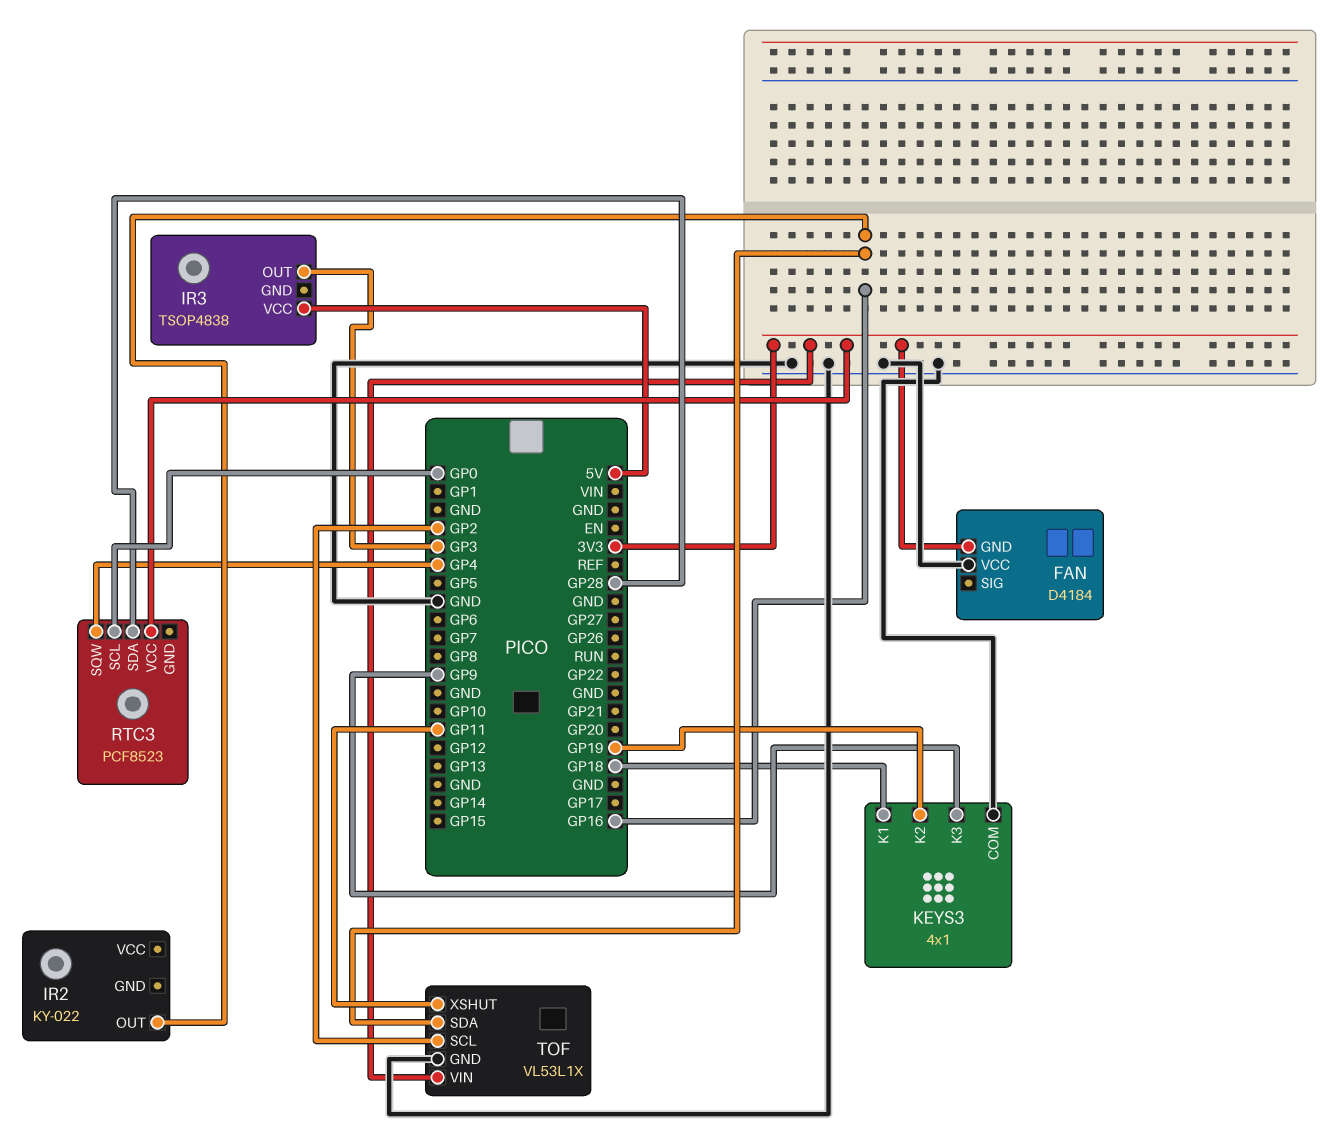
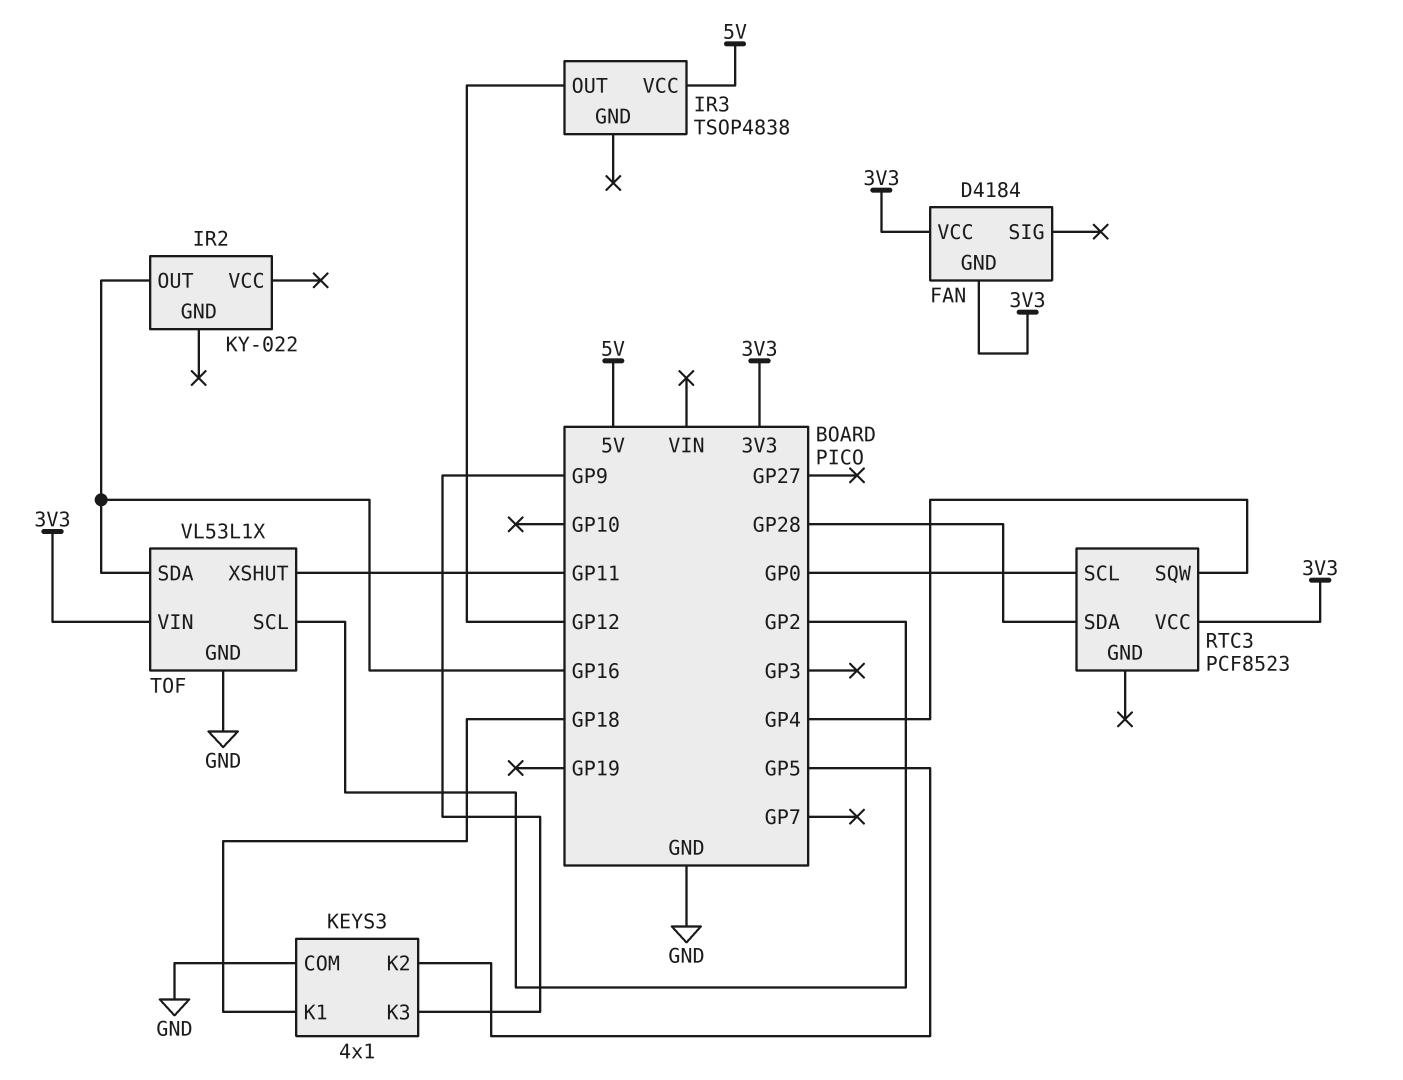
FAN pin VCC: GND -> 3V3
IR3 pin OUT: GP3 -> GP12
KEYS3 pin K2: GP19 -> GP5

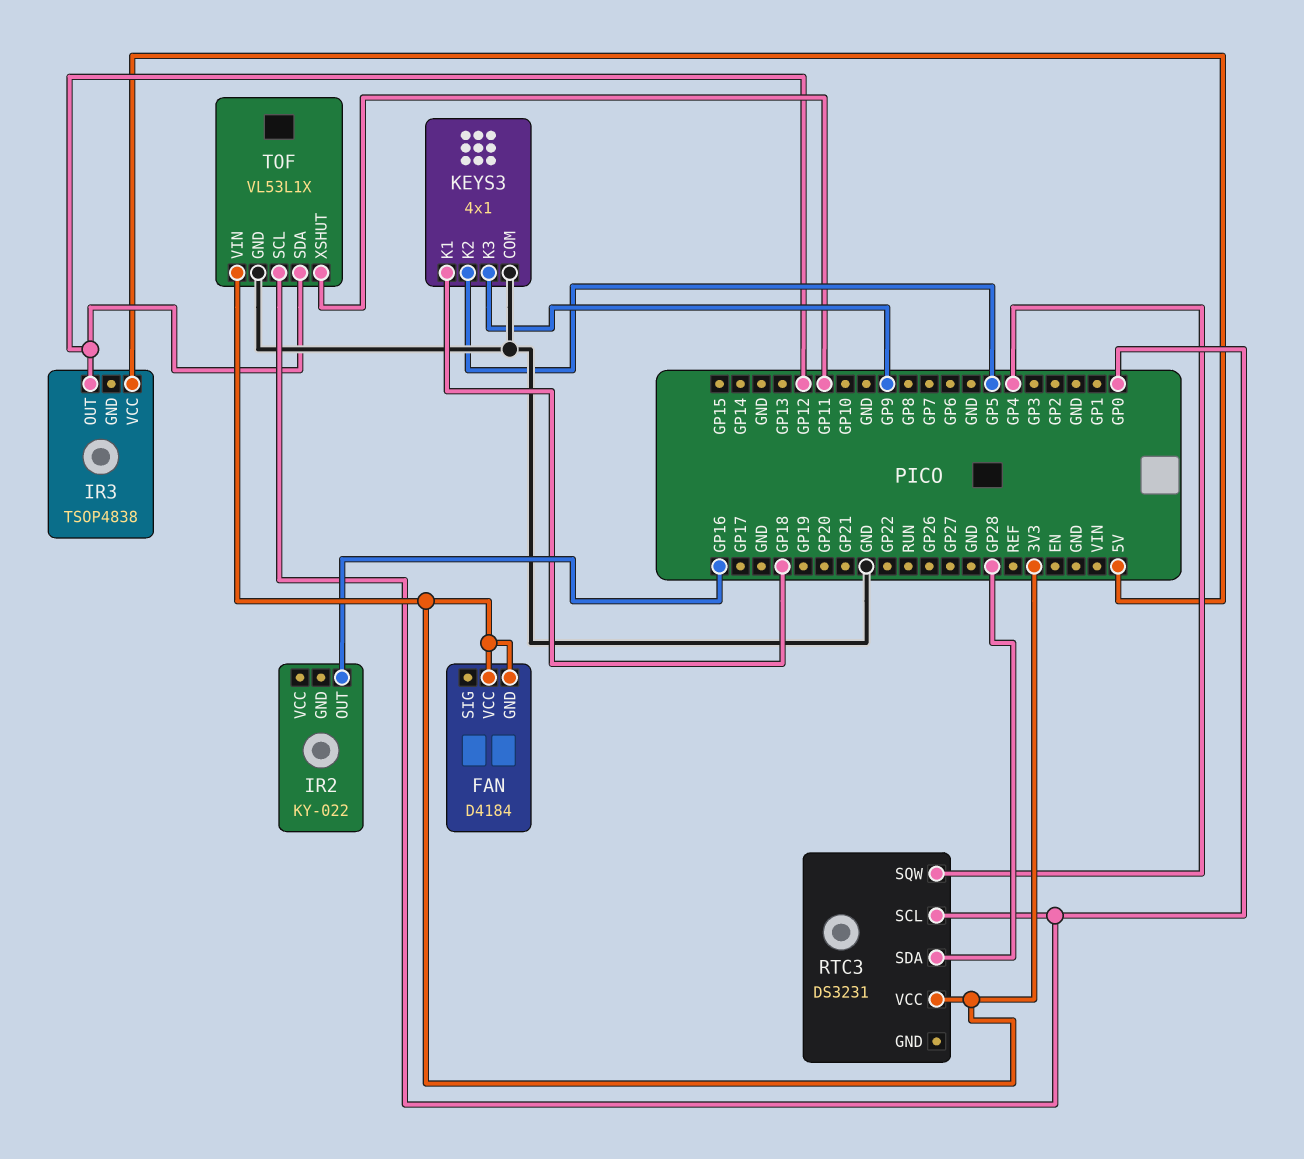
RTC3: PCF8523 -> DS3231
TOF pin SCL: GP2 -> GP0
TOF pin SDA: GP16 -> GP12

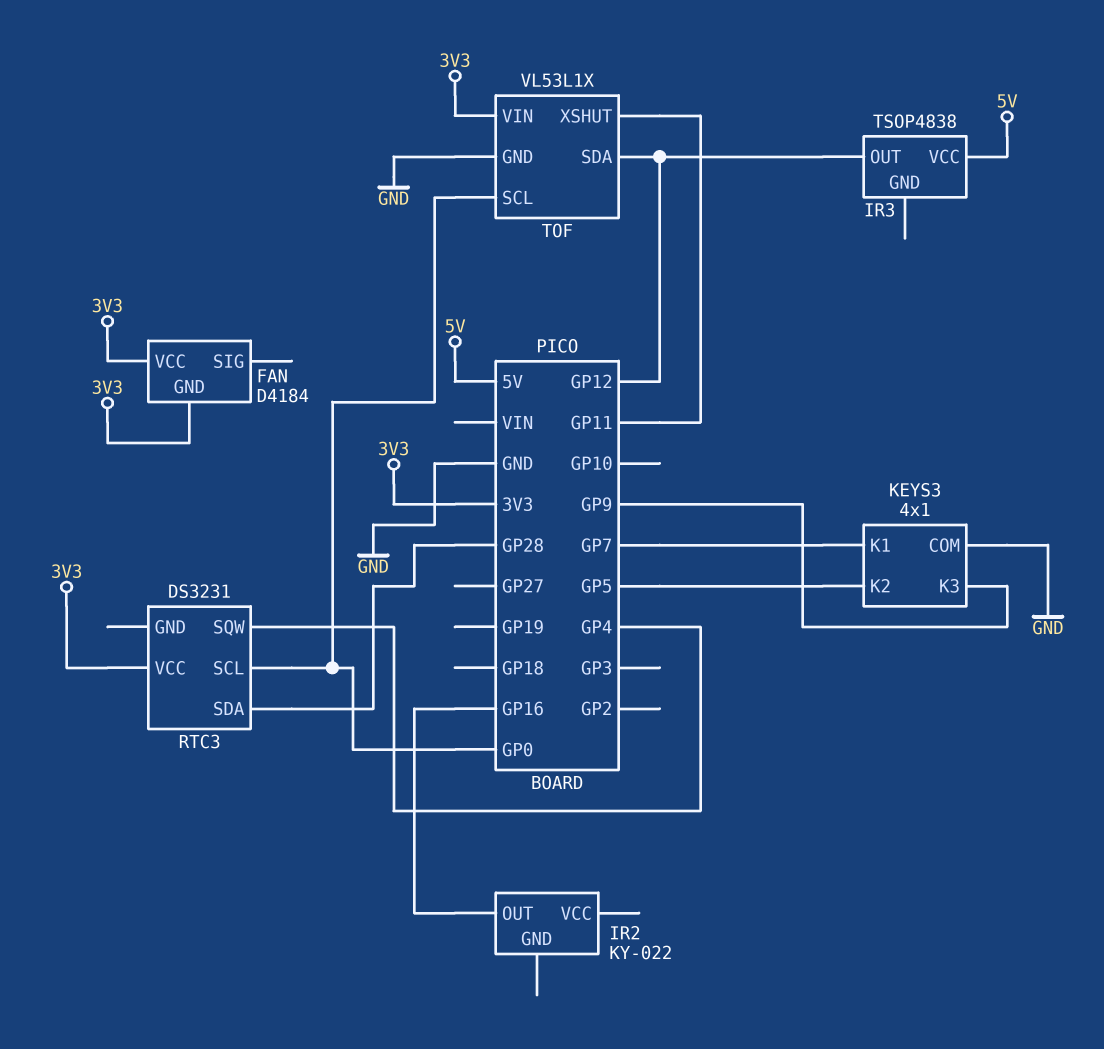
KEYS3 pin K1: GP18 -> GP7

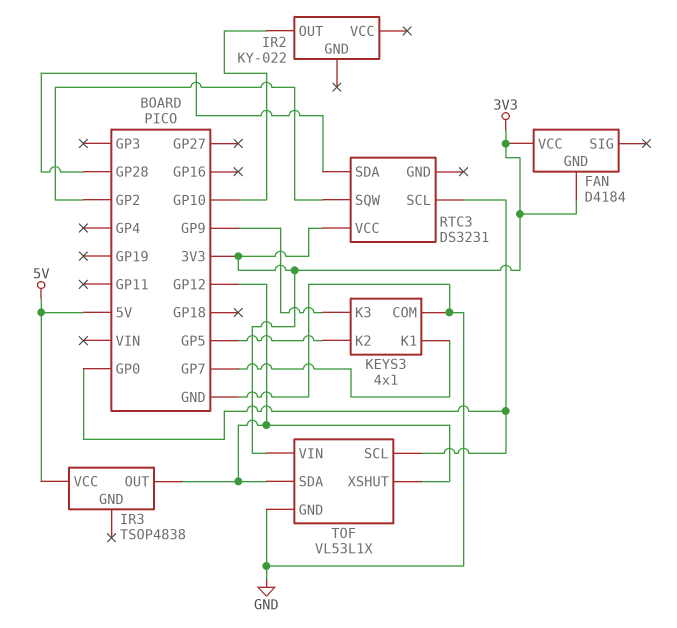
IR2 pin OUT: GP16 -> GP10
RTC3 pin SQW: GP4 -> GP2
TOF pin XSHUT: GP11 -> GP12

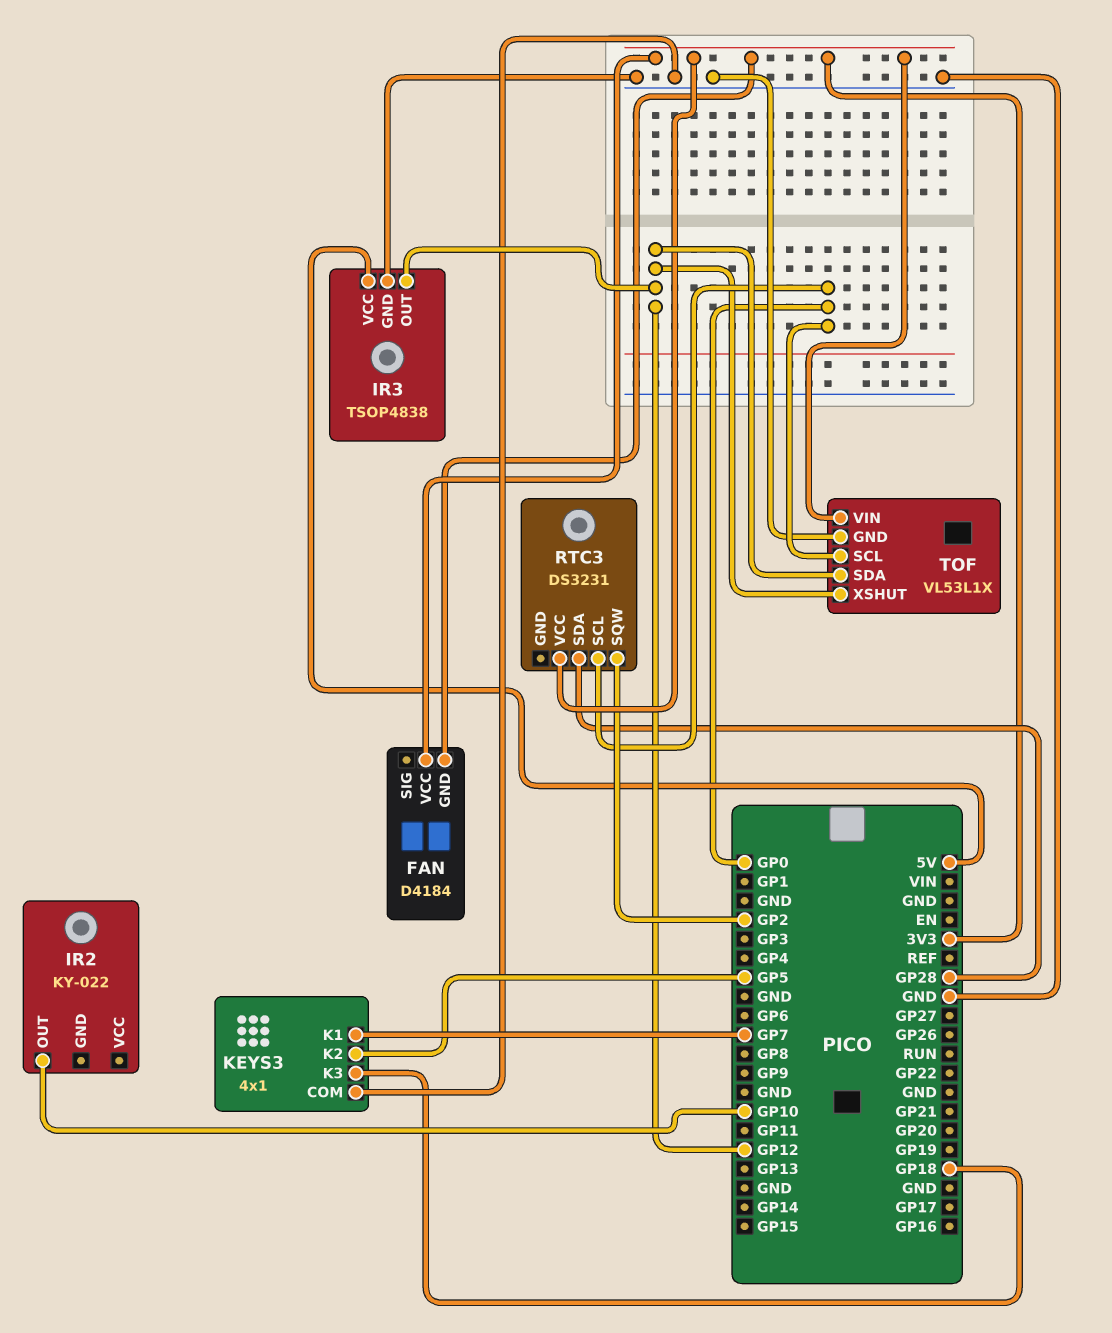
IR3 pin GND: none -> GND
KEYS3 pin K3: GP9 -> GP18

